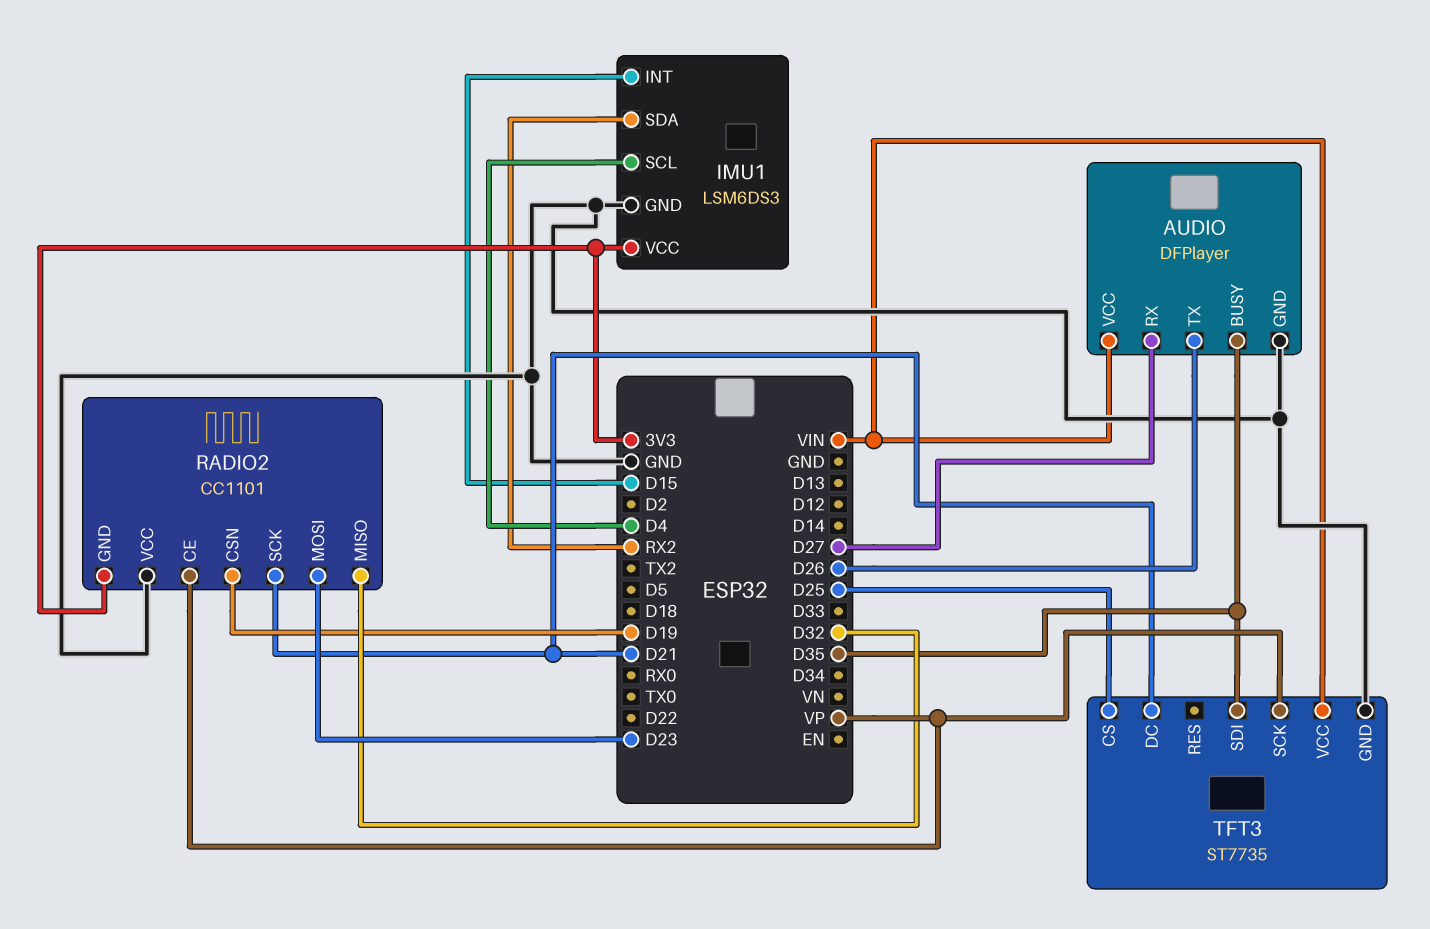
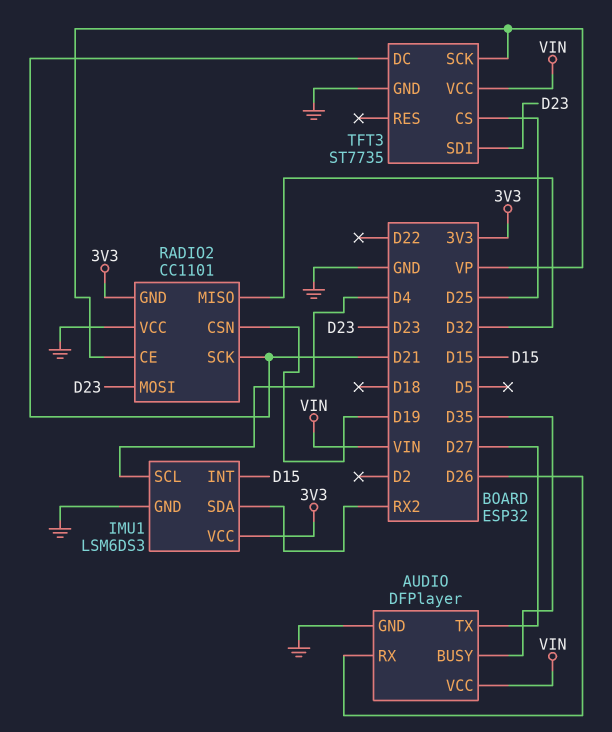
AUDIO pin RX: D27 -> D26
AUDIO pin TX: D26 -> D27
TFT3 pin SDI: D35 -> D23

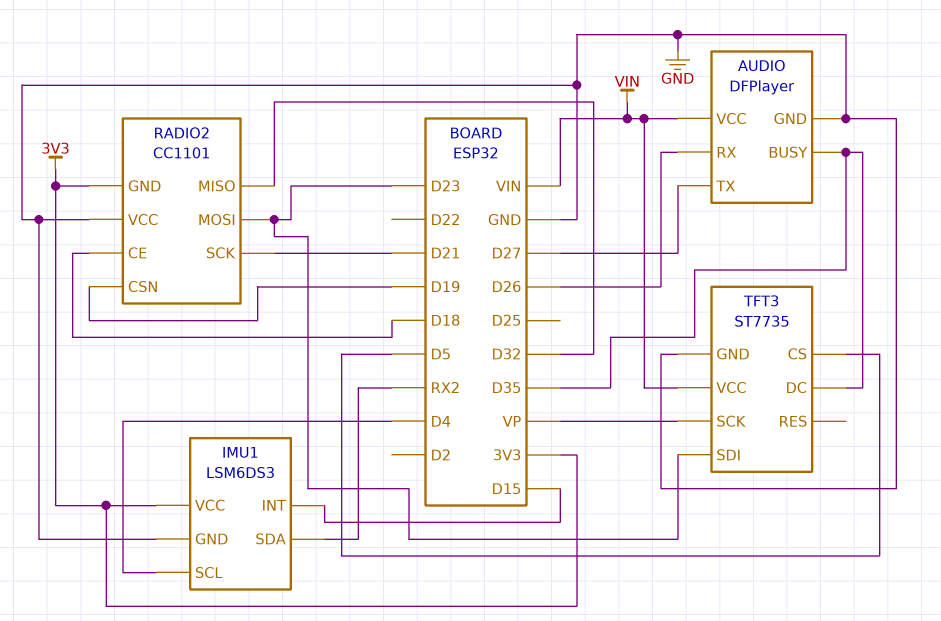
RADIO2 pin CE: VP -> D18
TFT3 pin CS: D25 -> D5
TFT3 pin DC: D21 -> D35

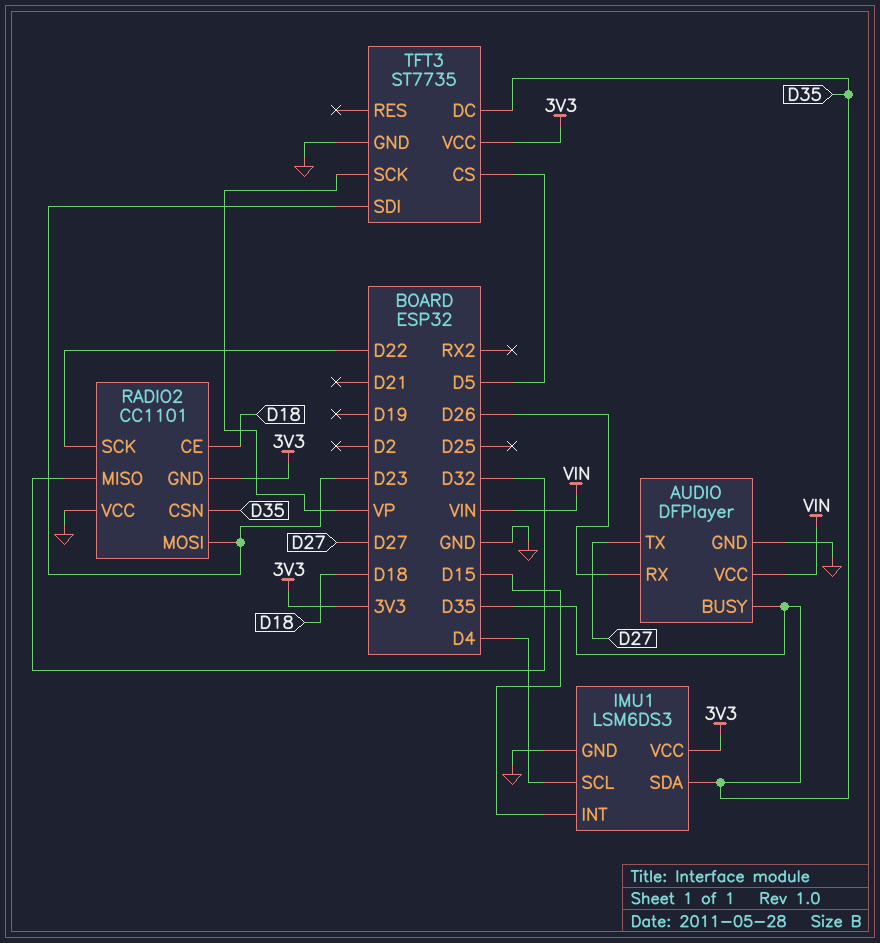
IMU1 pin SDA: RX2 -> D35
RADIO2 pin CSN: D19 -> D35
RADIO2 pin SCK: D21 -> D22
TFT3 pin VCC: VIN -> 3V3

